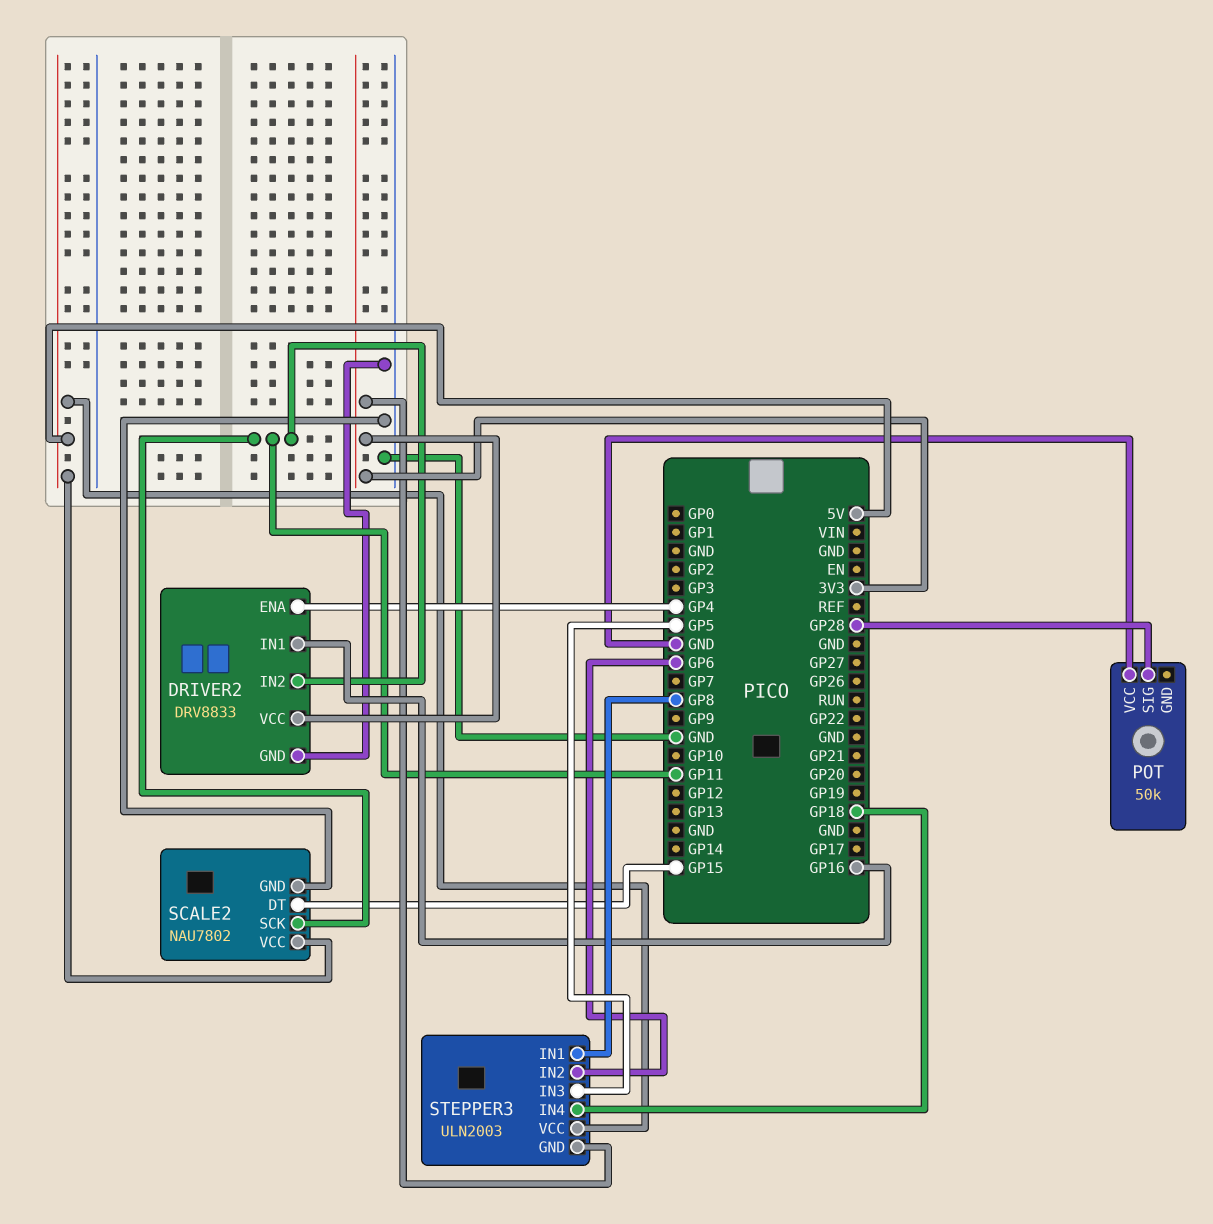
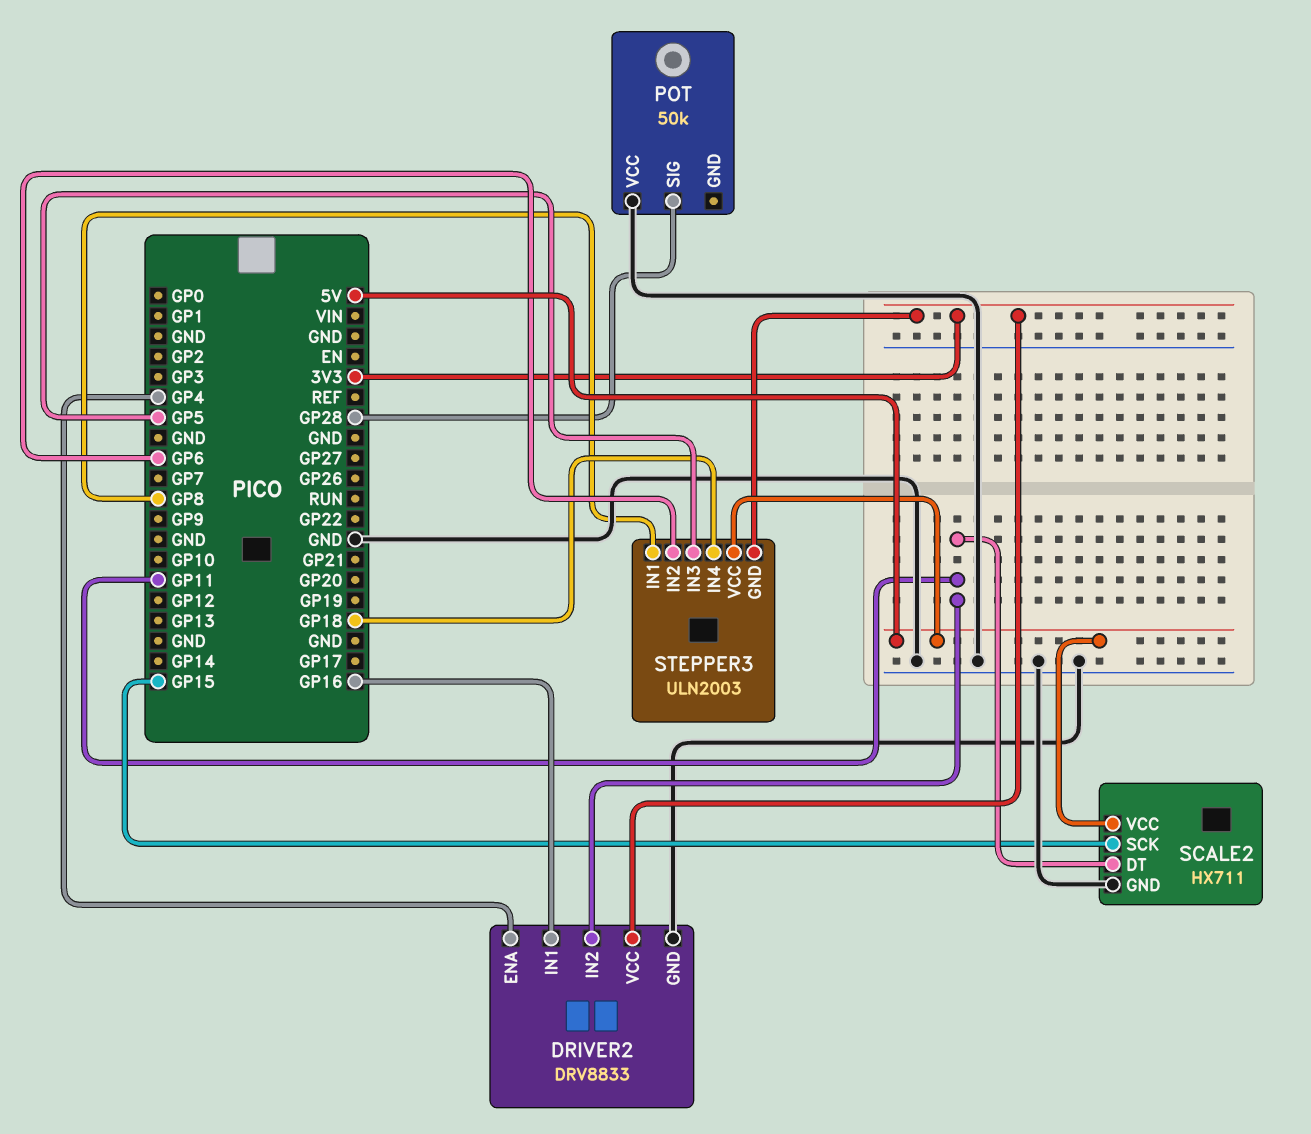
SCALE2: NAU7802 -> HX711
SCALE2 pin DT: GP15 -> GP11
SCALE2 pin SCK: GP11 -> GP15

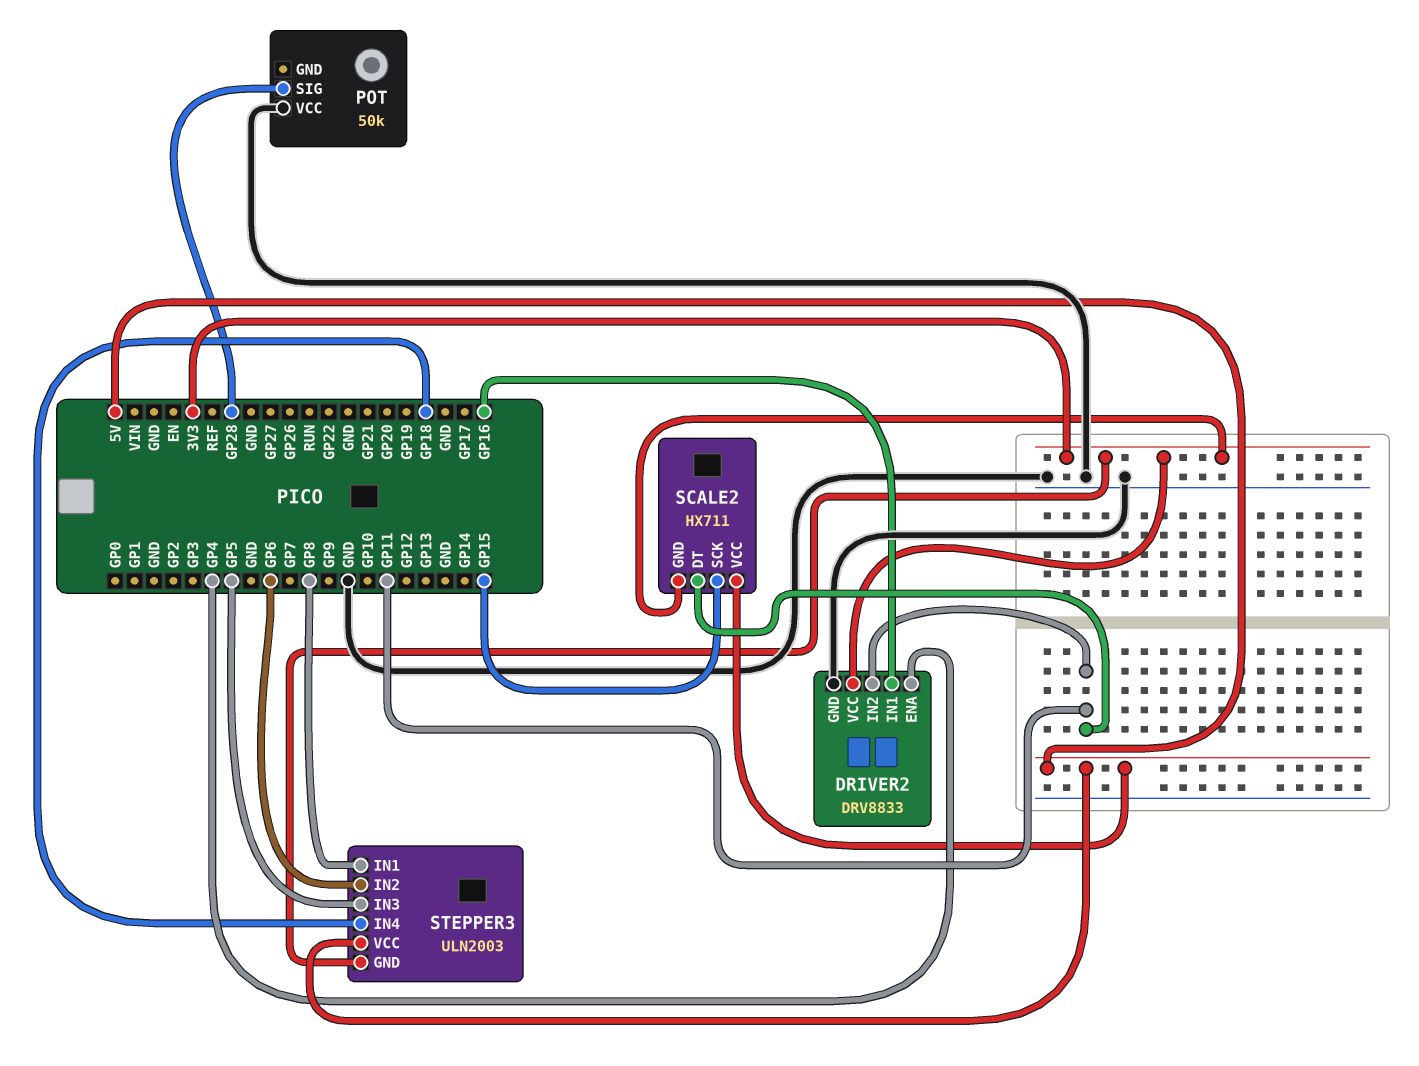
SCALE2 pin GND: GND -> 3V3

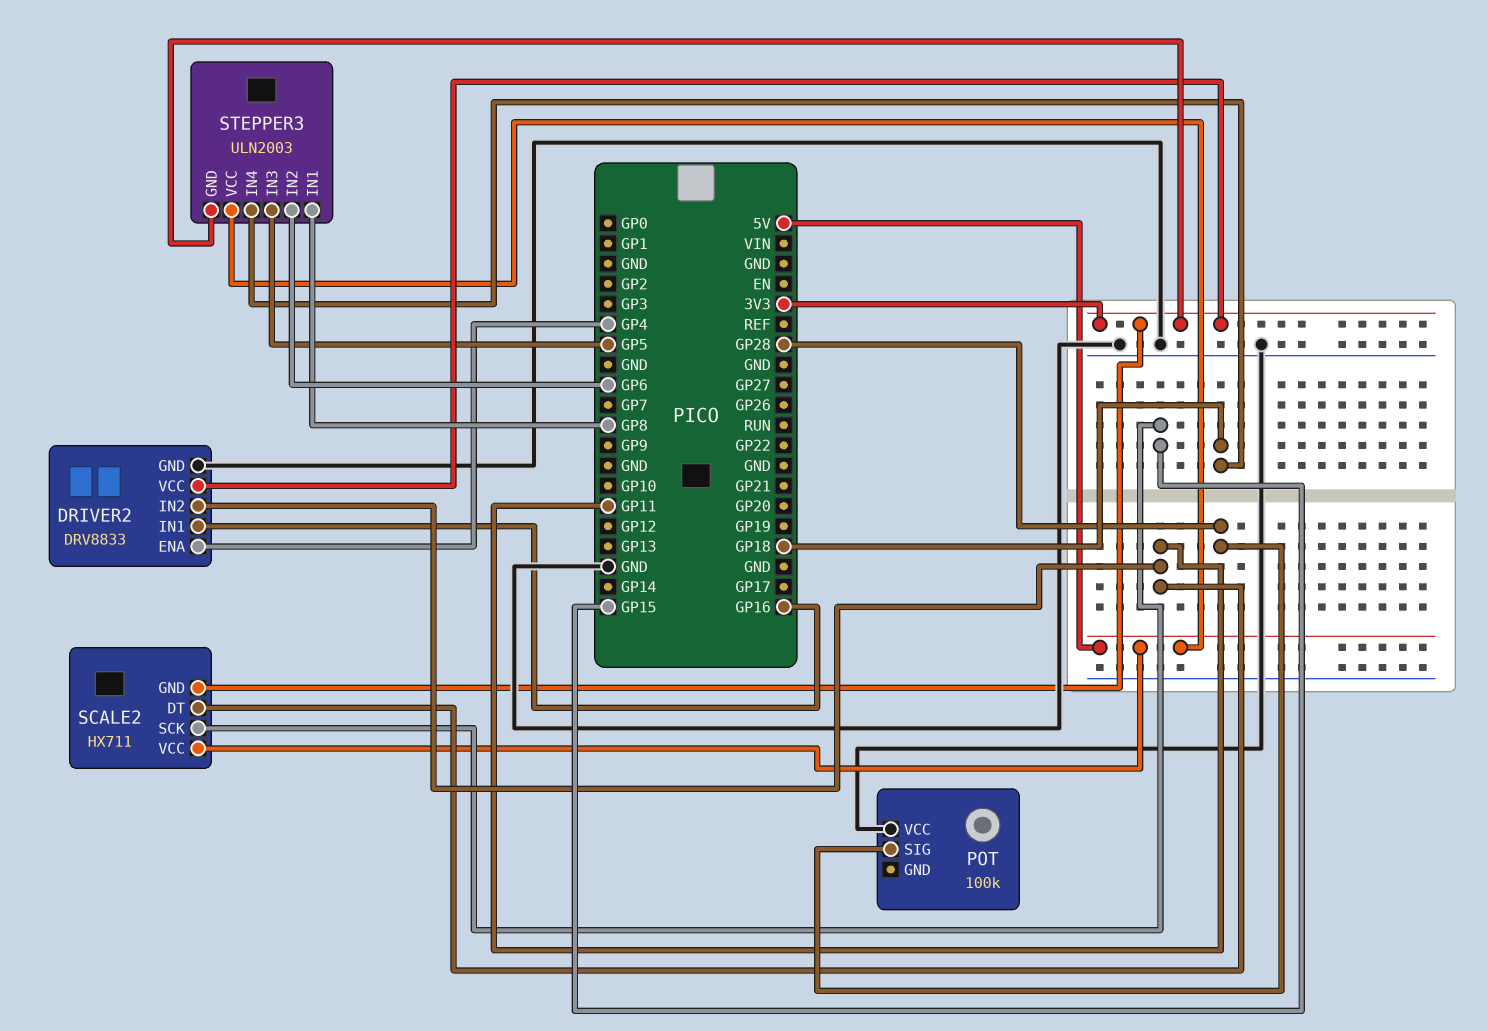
POT: 50k -> 100k

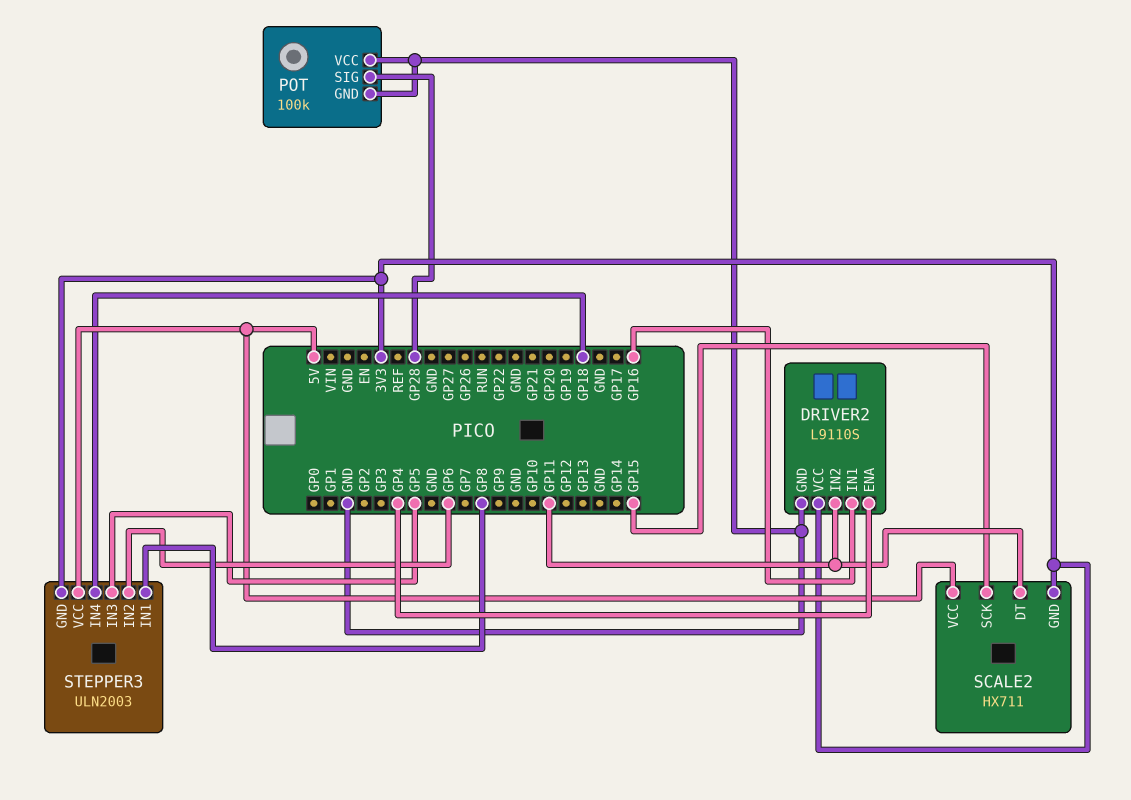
DRIVER2: DRV8833 -> L9110S
POT pin GND: none -> GND

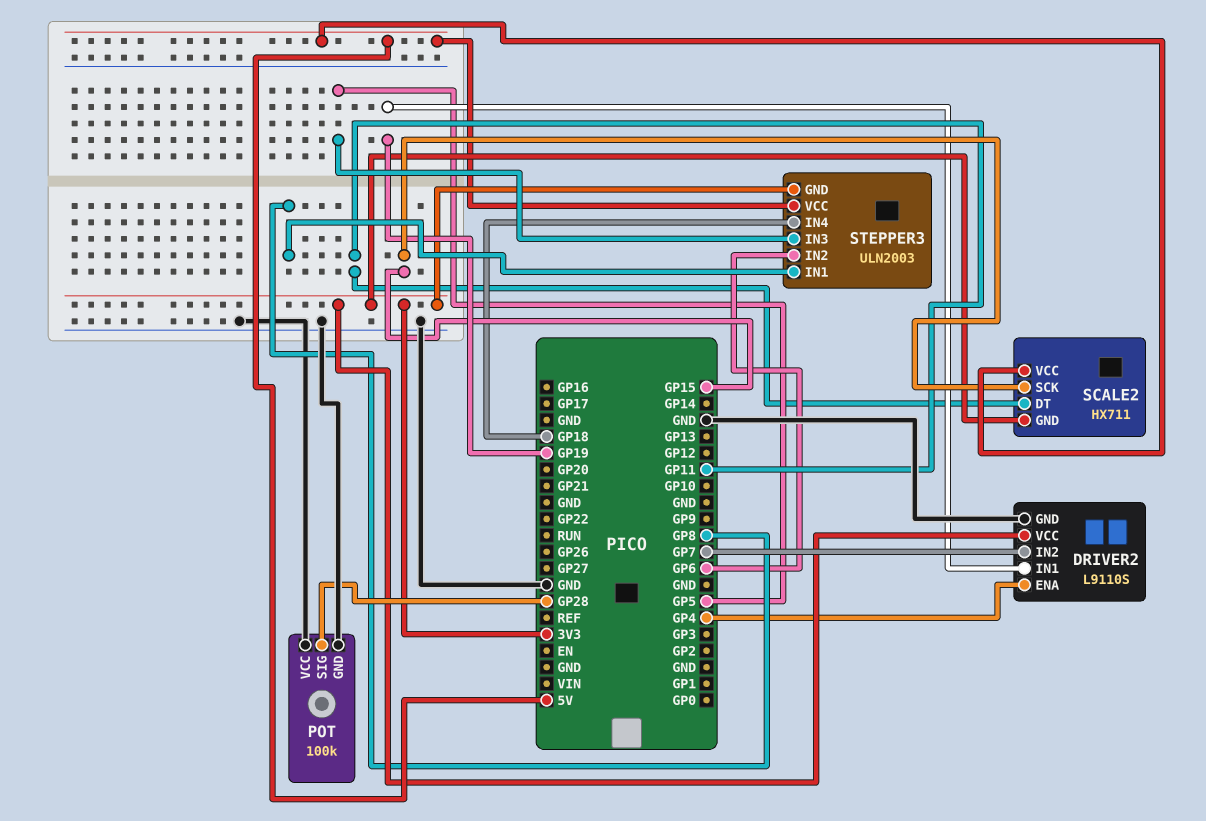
DRIVER2 pin IN1: GP16 -> GP19
DRIVER2 pin IN2: GP11 -> GP7

